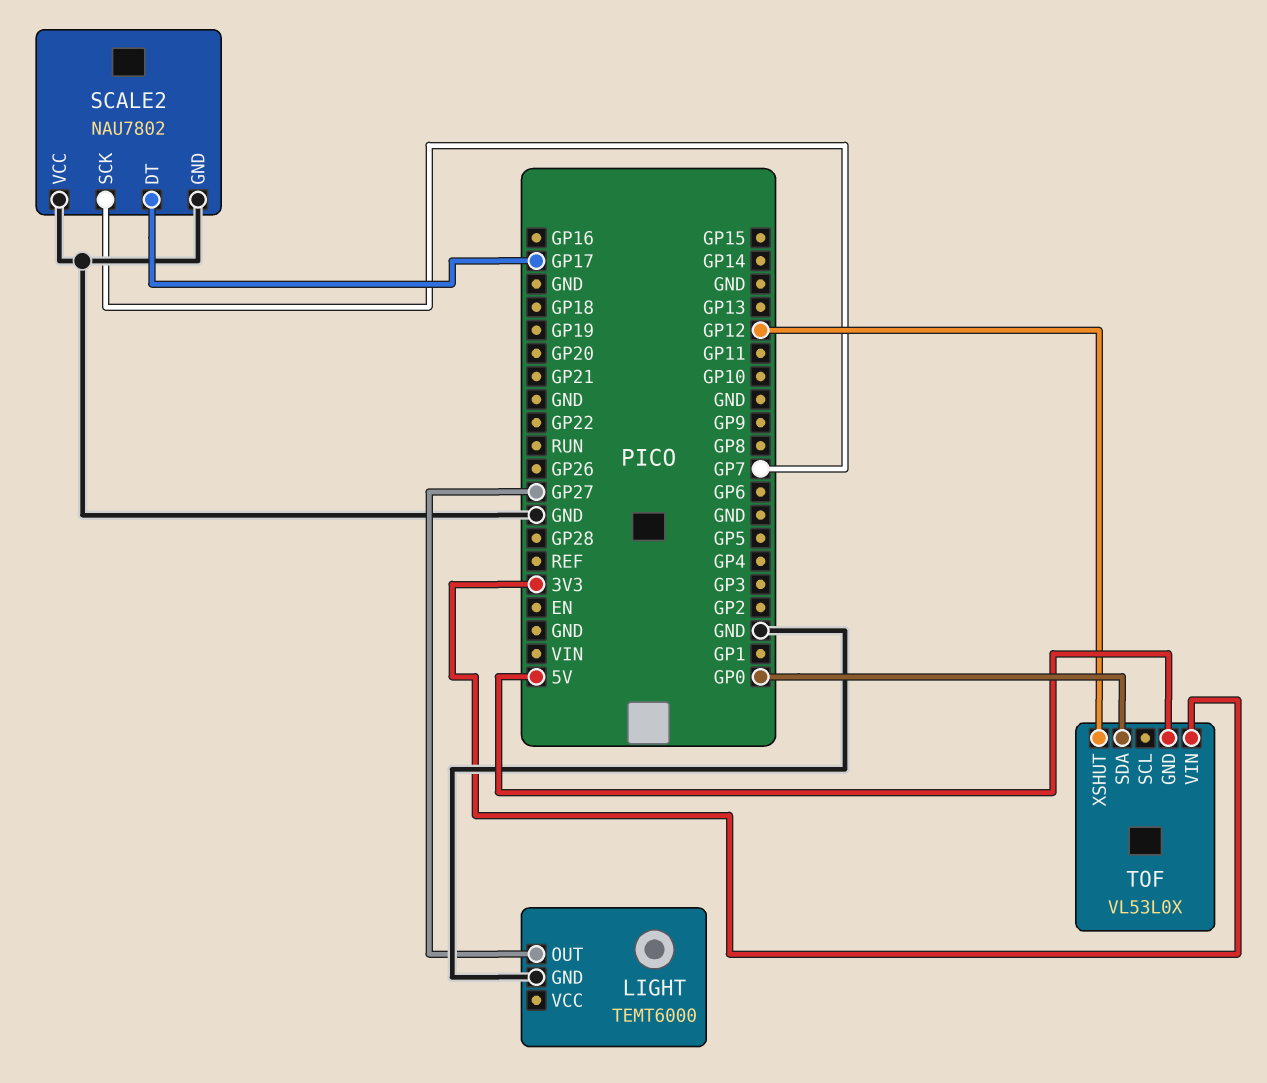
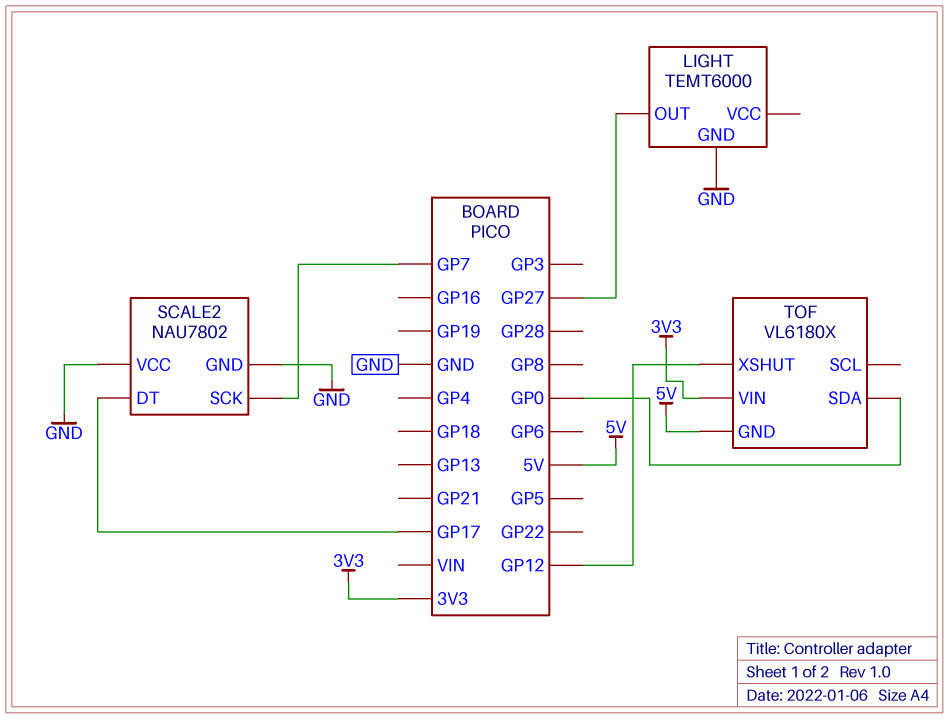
TOF: VL53L0X -> VL6180X

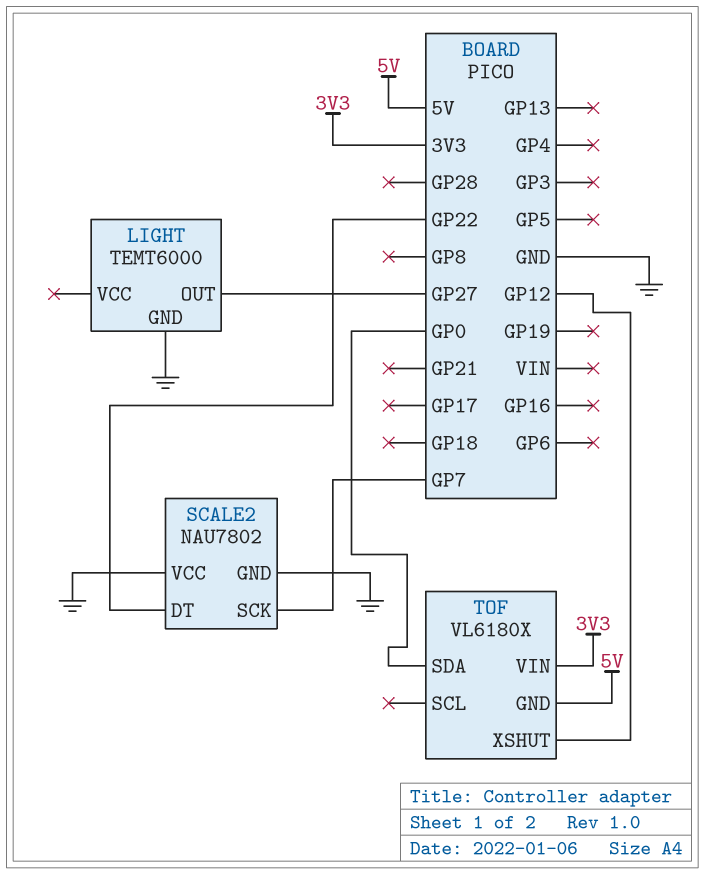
SCALE2 pin DT: GP17 -> GP22

